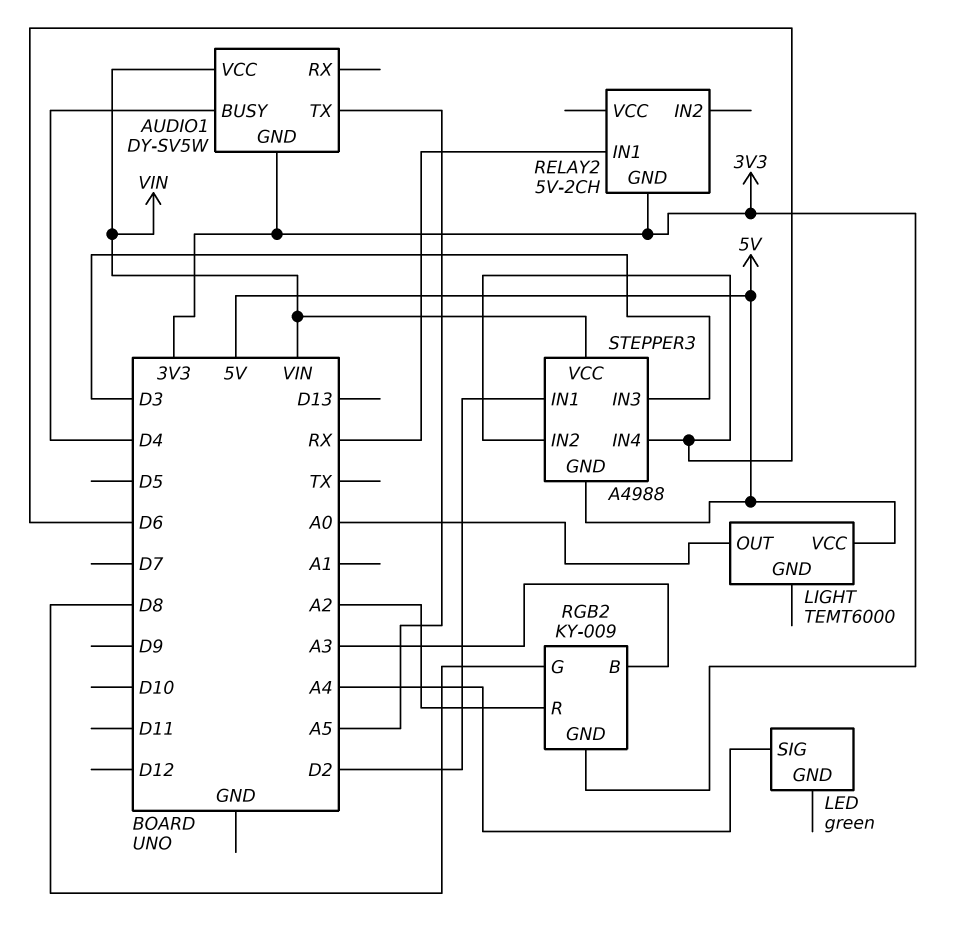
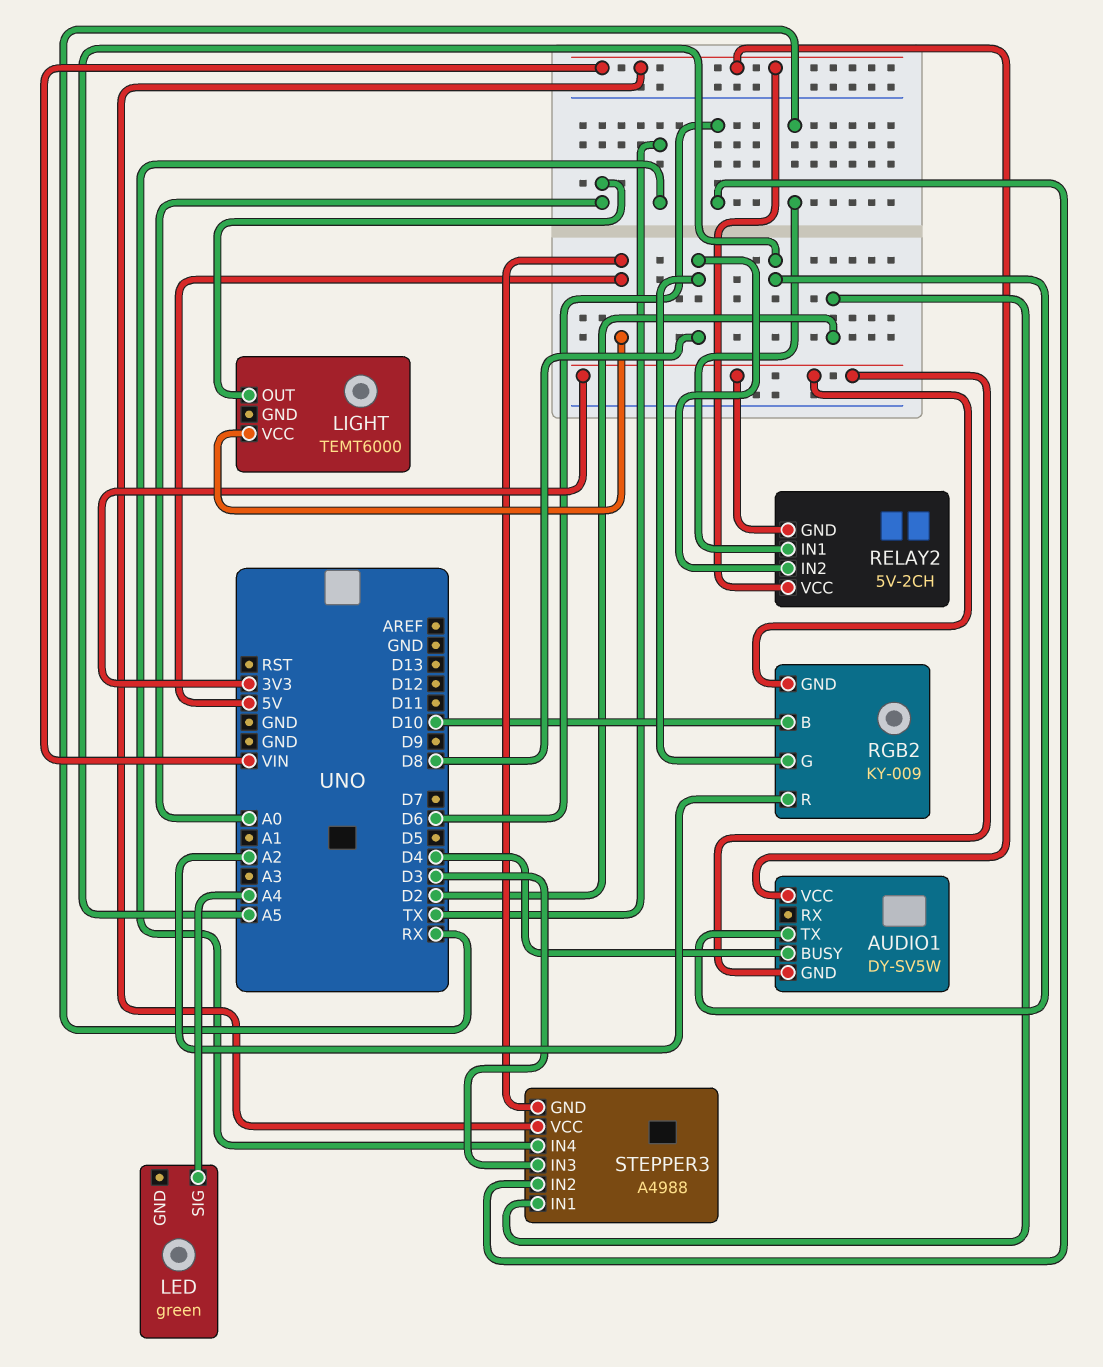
RELAY2 pin IN2: none -> D8
RELAY2 pin VCC: none -> VIN
RGB2 pin B: A3 -> D10
STEPPER3 pin IN4: D6 -> TX

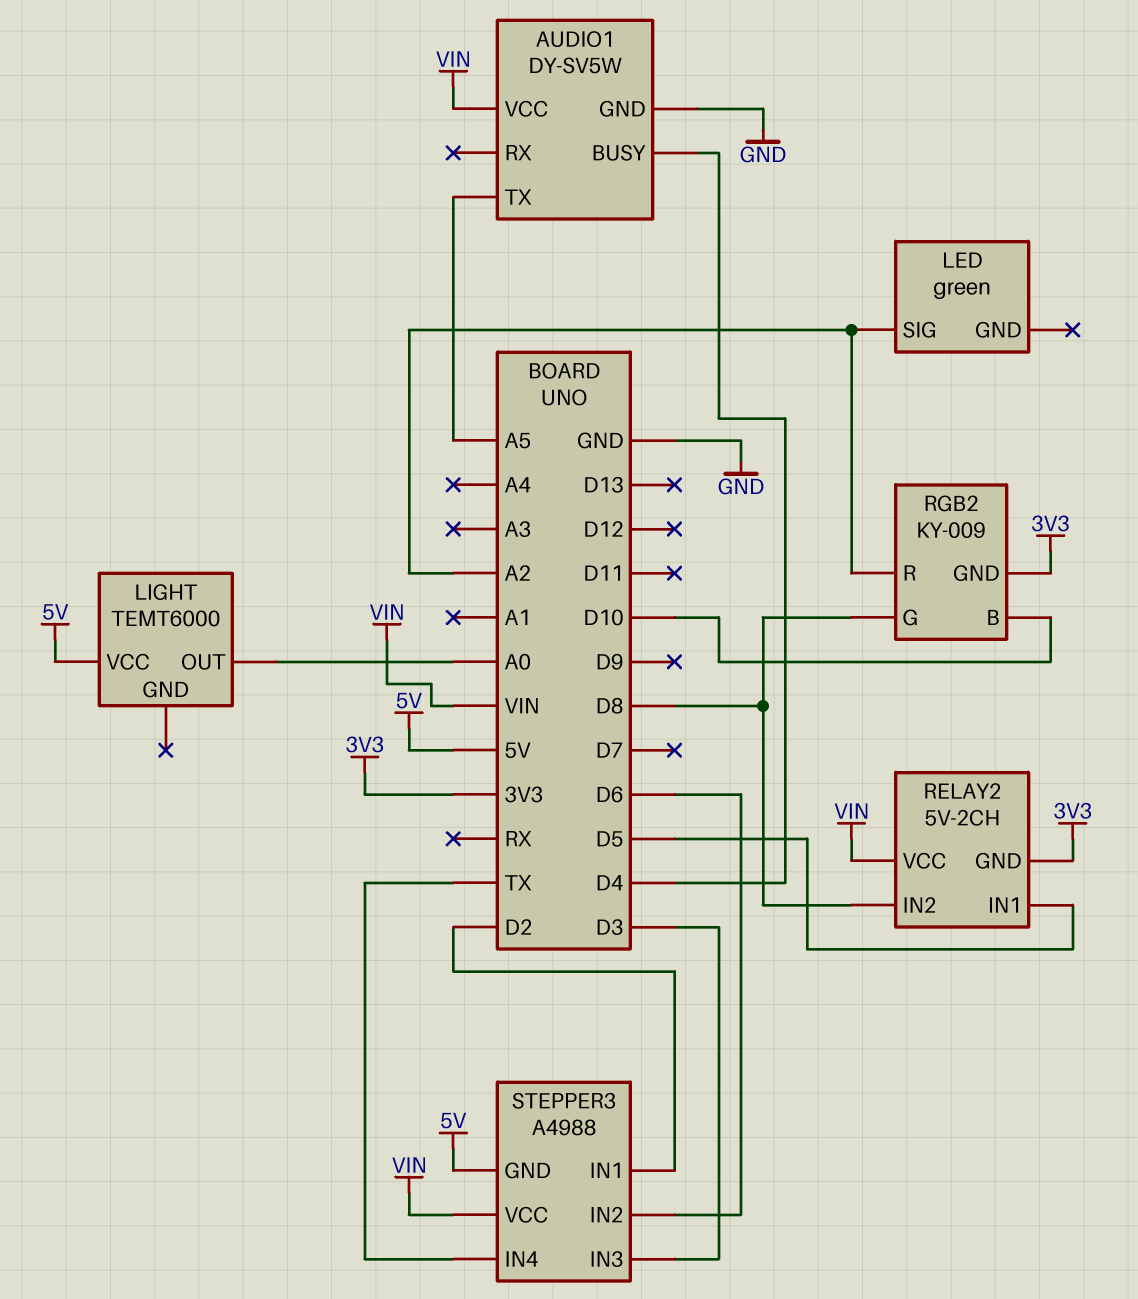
AUDIO1 pin GND: 3V3 -> GND
LED pin SIG: A4 -> A2
RELAY2 pin IN1: RX -> D5

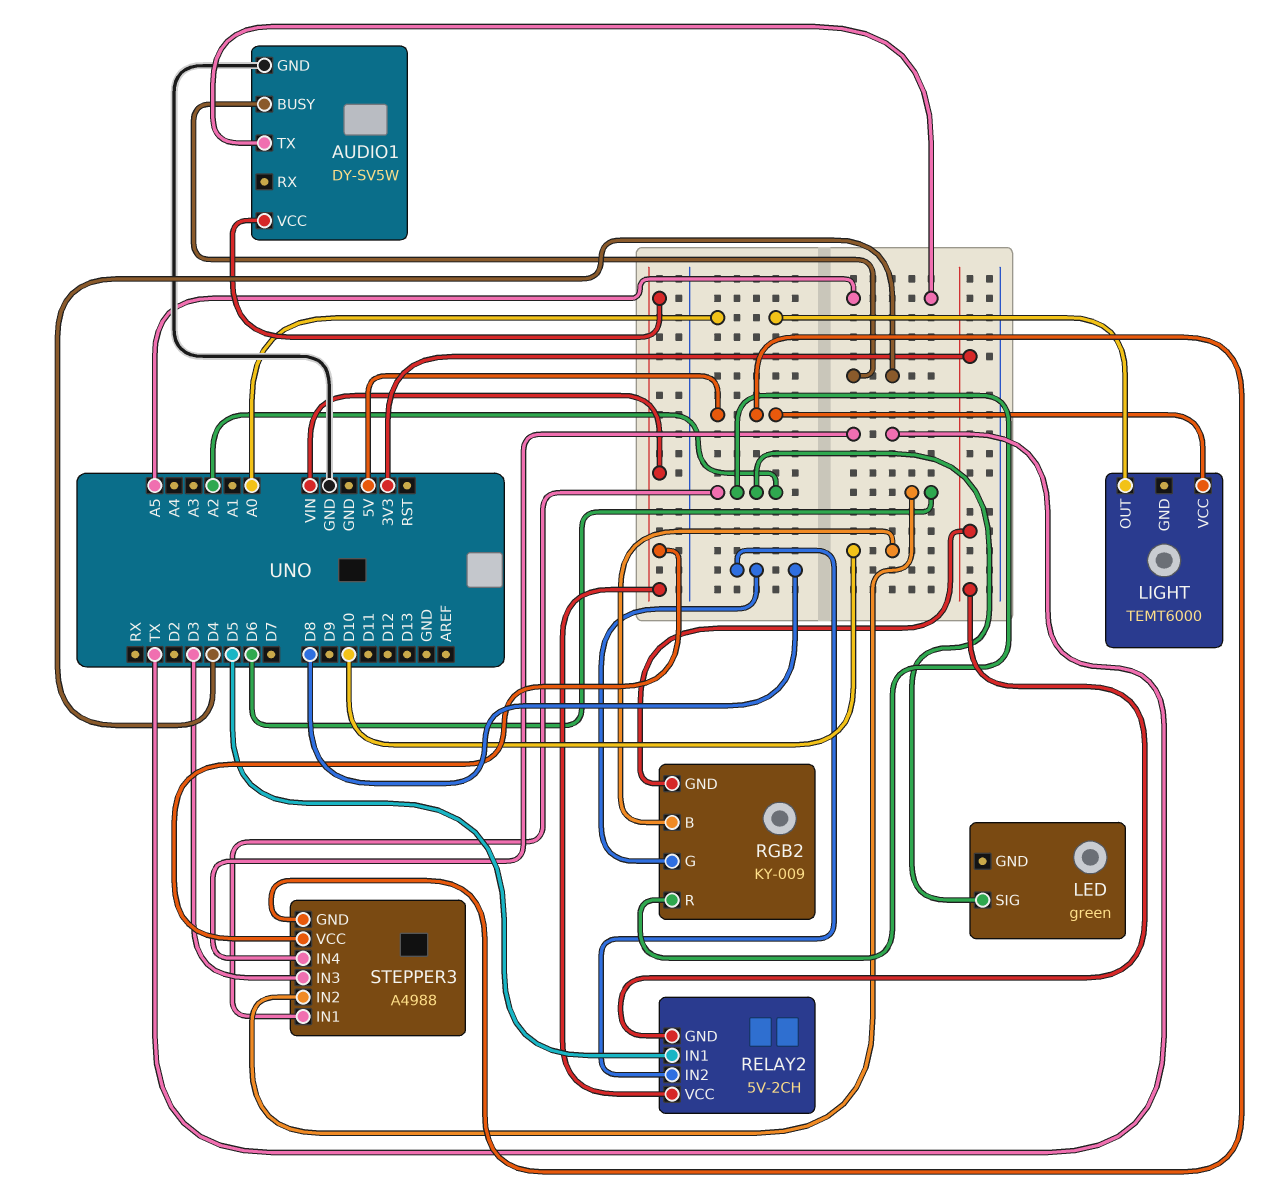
STEPPER3 pin IN1: D2 -> A2

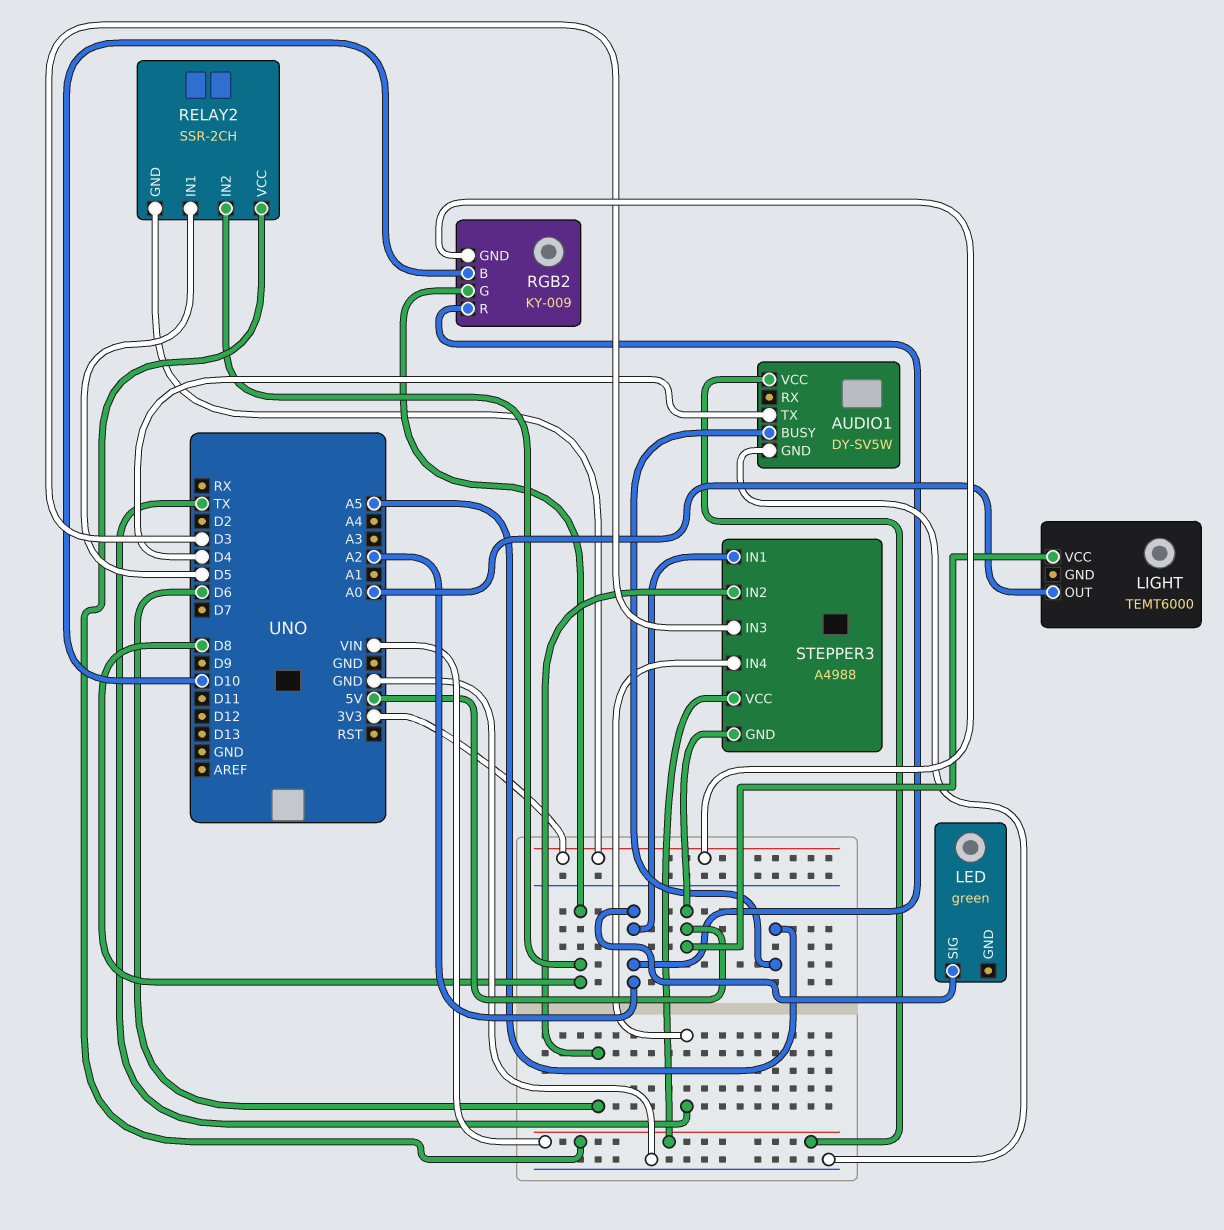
AUDIO1 pin BUSY: D4 -> A5
AUDIO1 pin TX: A5 -> D4
RELAY2: 5V-2CH -> SSR-2CH

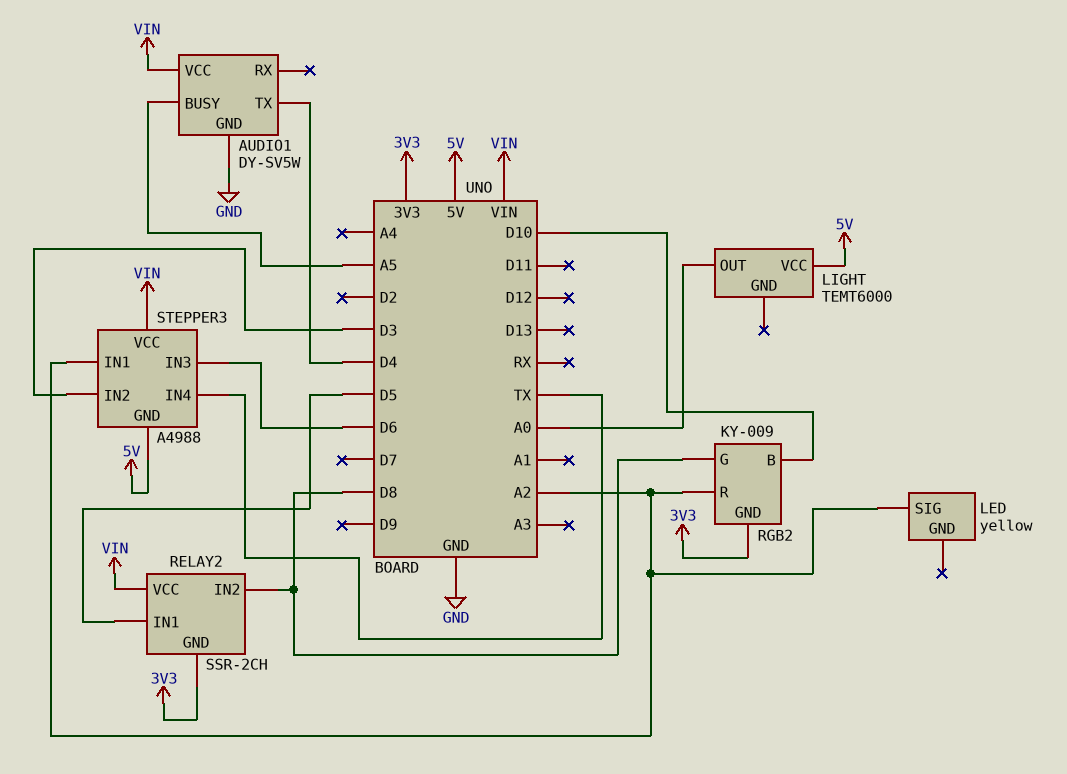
LED: green -> yellow
STEPPER3 pin IN2: D6 -> D3
STEPPER3 pin IN3: D3 -> D6

